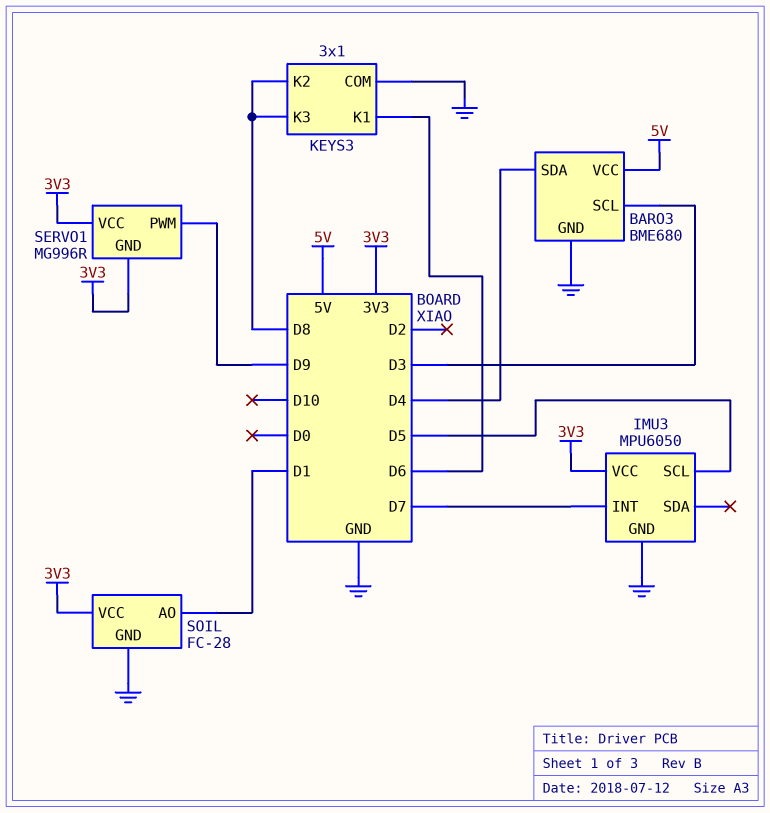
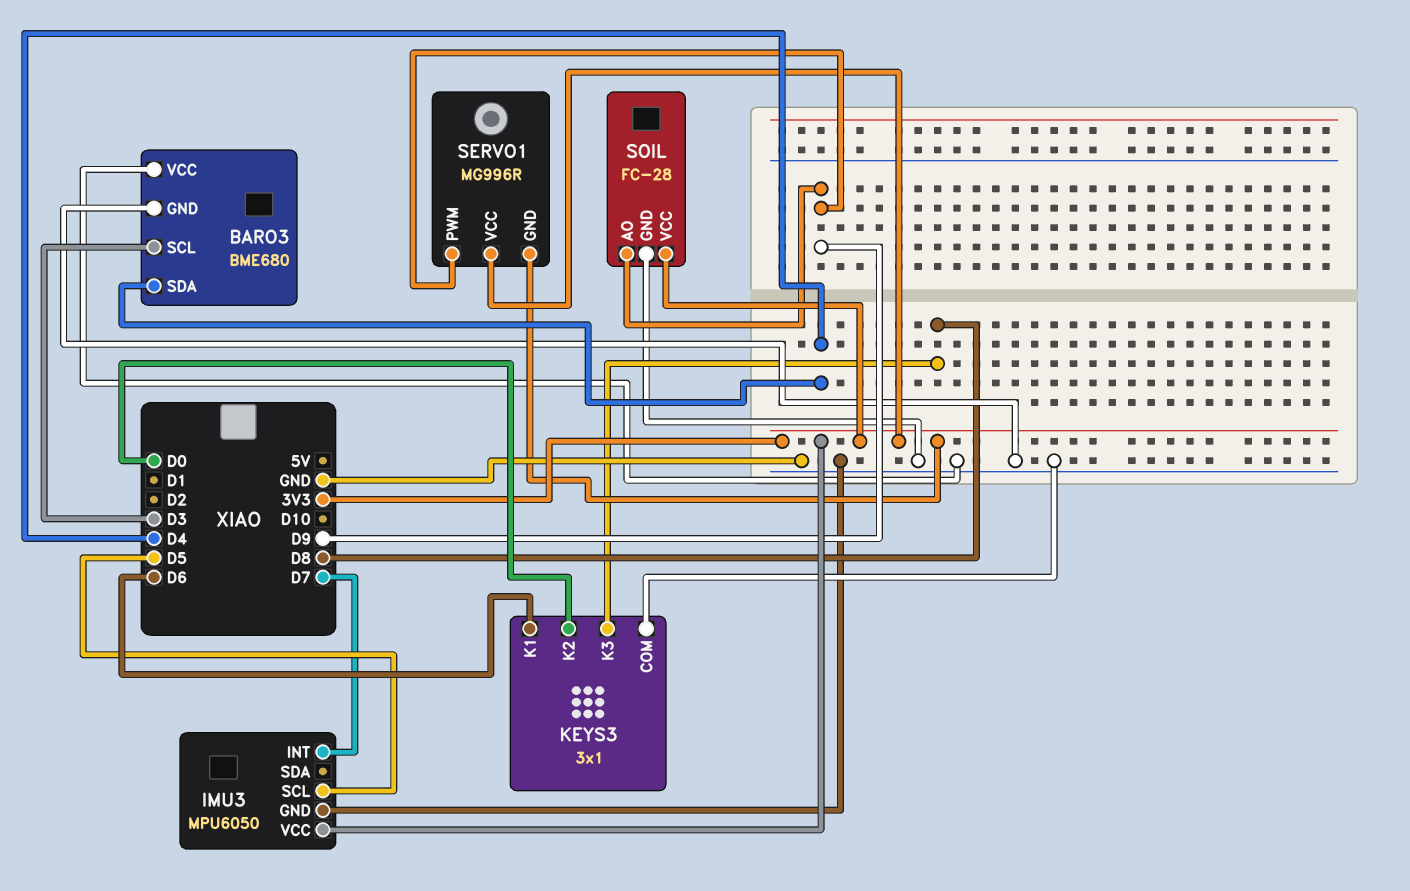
BARO3 pin VCC: 5V -> GND
KEYS3 pin K2: D8 -> D0
SOIL pin AO: D1 -> D9

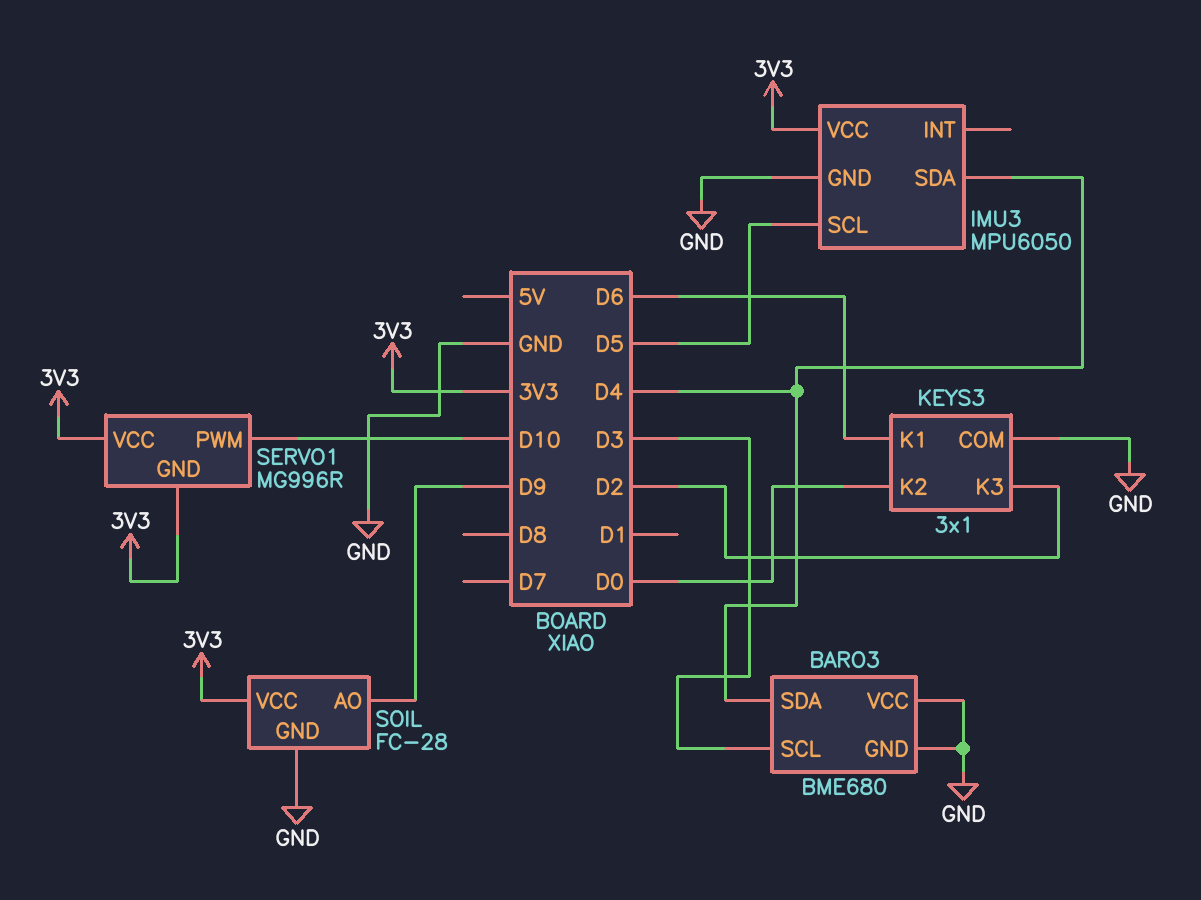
IMU3 pin INT: D7 -> none
IMU3 pin SDA: none -> D4
KEYS3 pin K3: D8 -> D2
SERVO1 pin PWM: D9 -> D10

